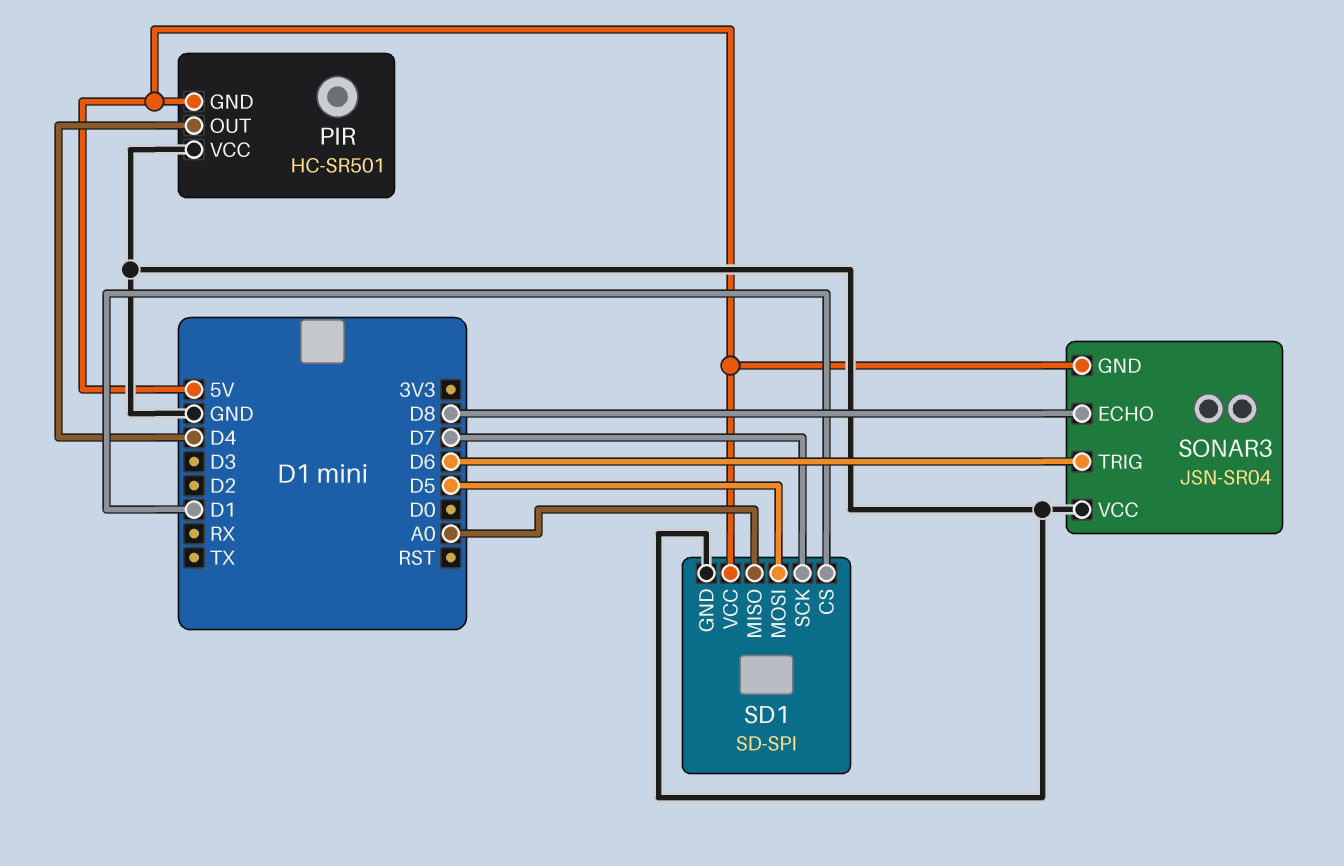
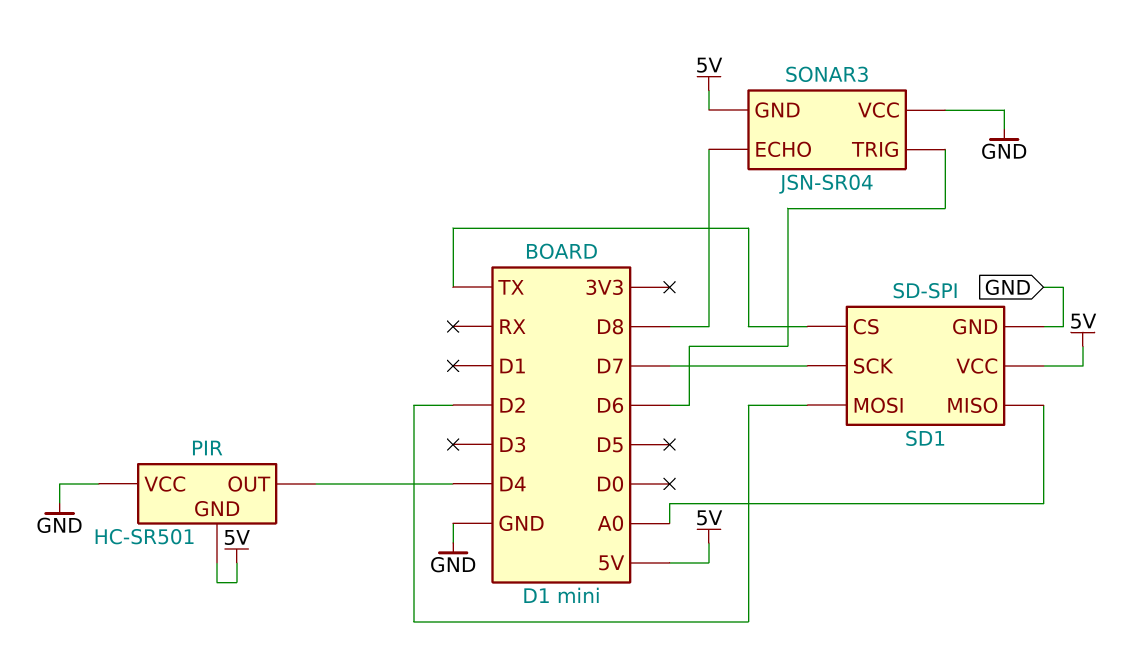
SD1 pin CS: D1 -> TX
SD1 pin MOSI: D5 -> D2

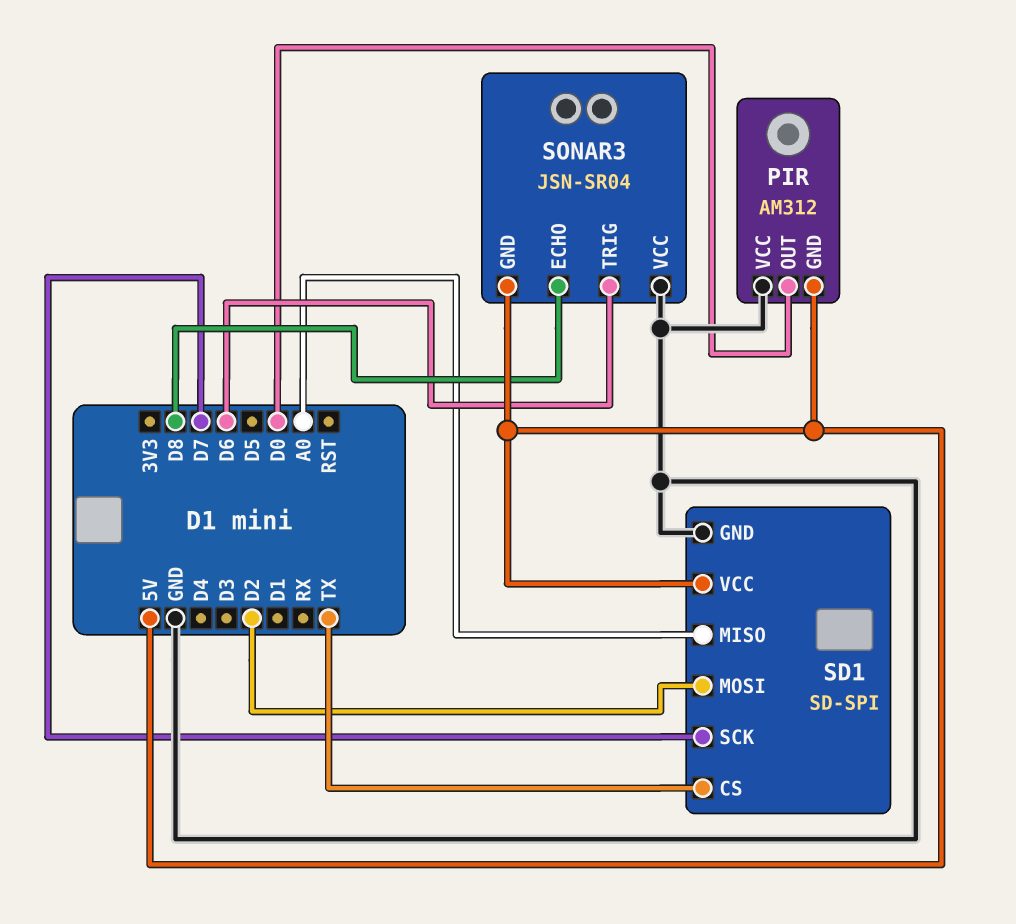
PIR: HC-SR501 -> AM312
PIR pin OUT: D4 -> D0

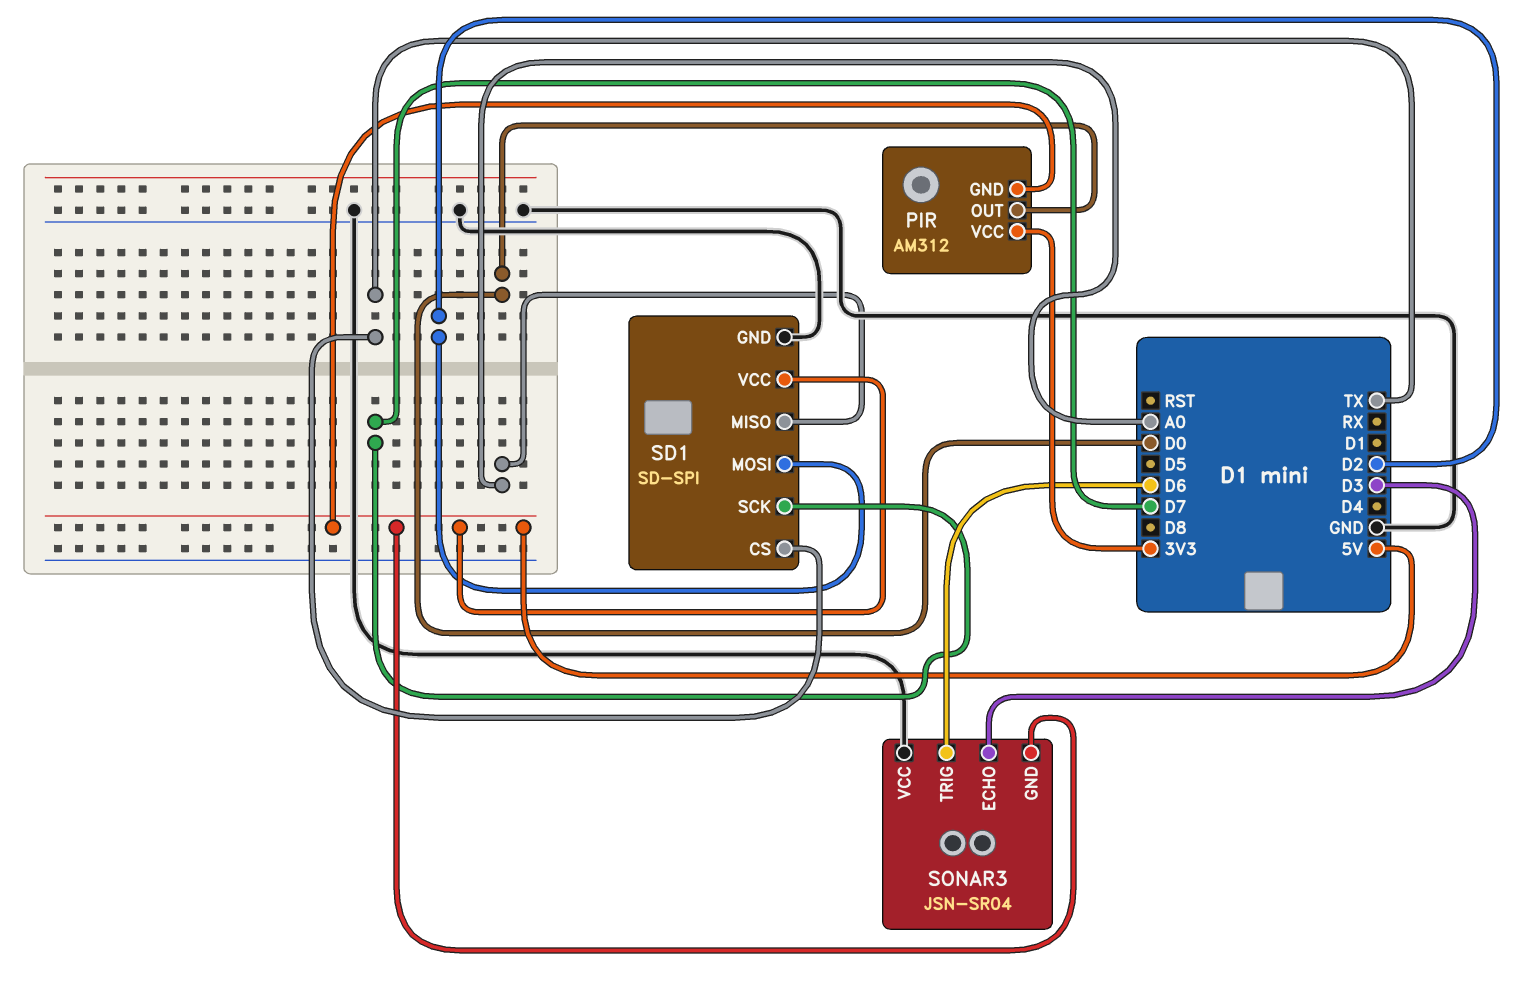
PIR pin VCC: GND -> 3V3
SONAR3 pin ECHO: D8 -> D3

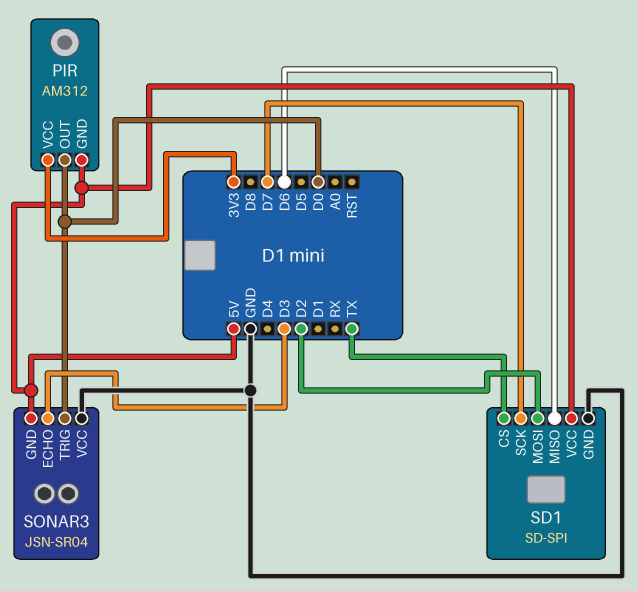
SD1 pin MISO: A0 -> D6
SONAR3 pin TRIG: D6 -> D0

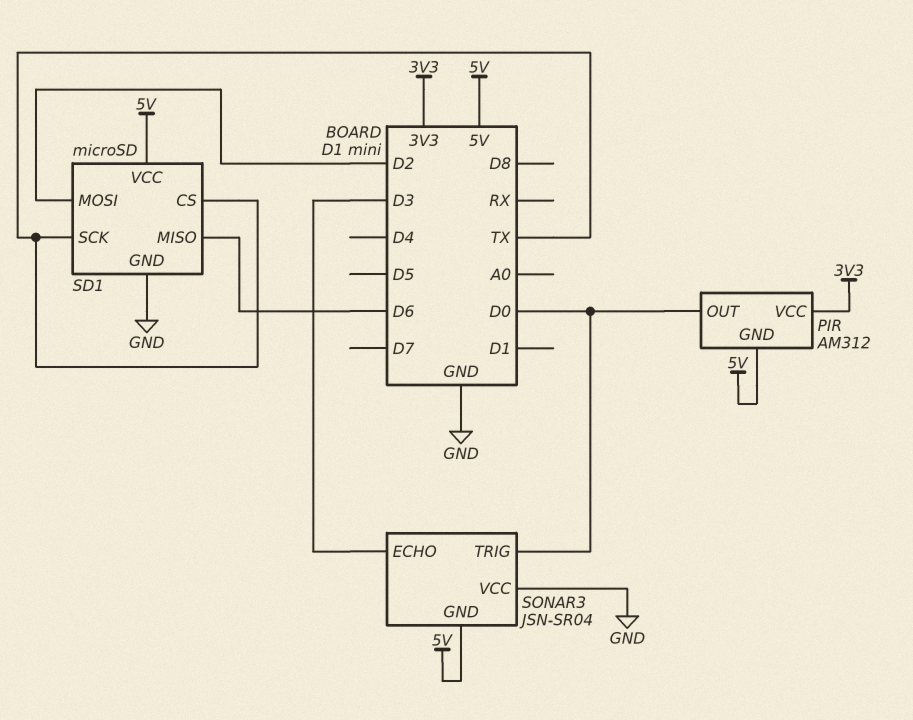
SD1: SD-SPI -> microSD
SD1 pin SCK: D7 -> TX

